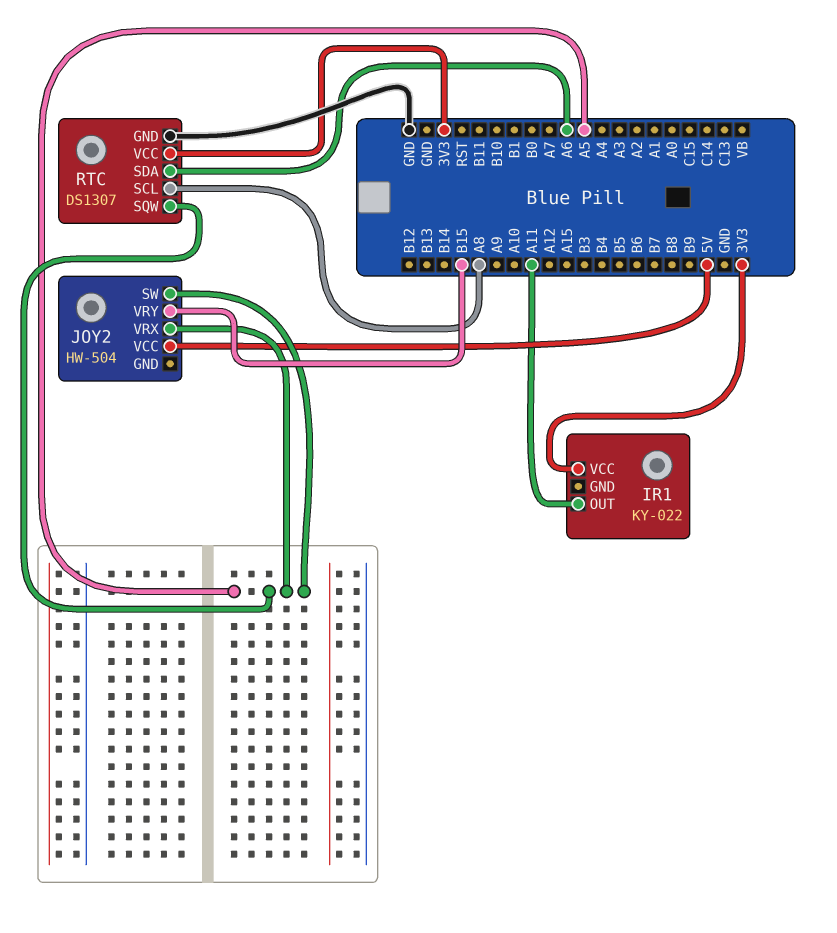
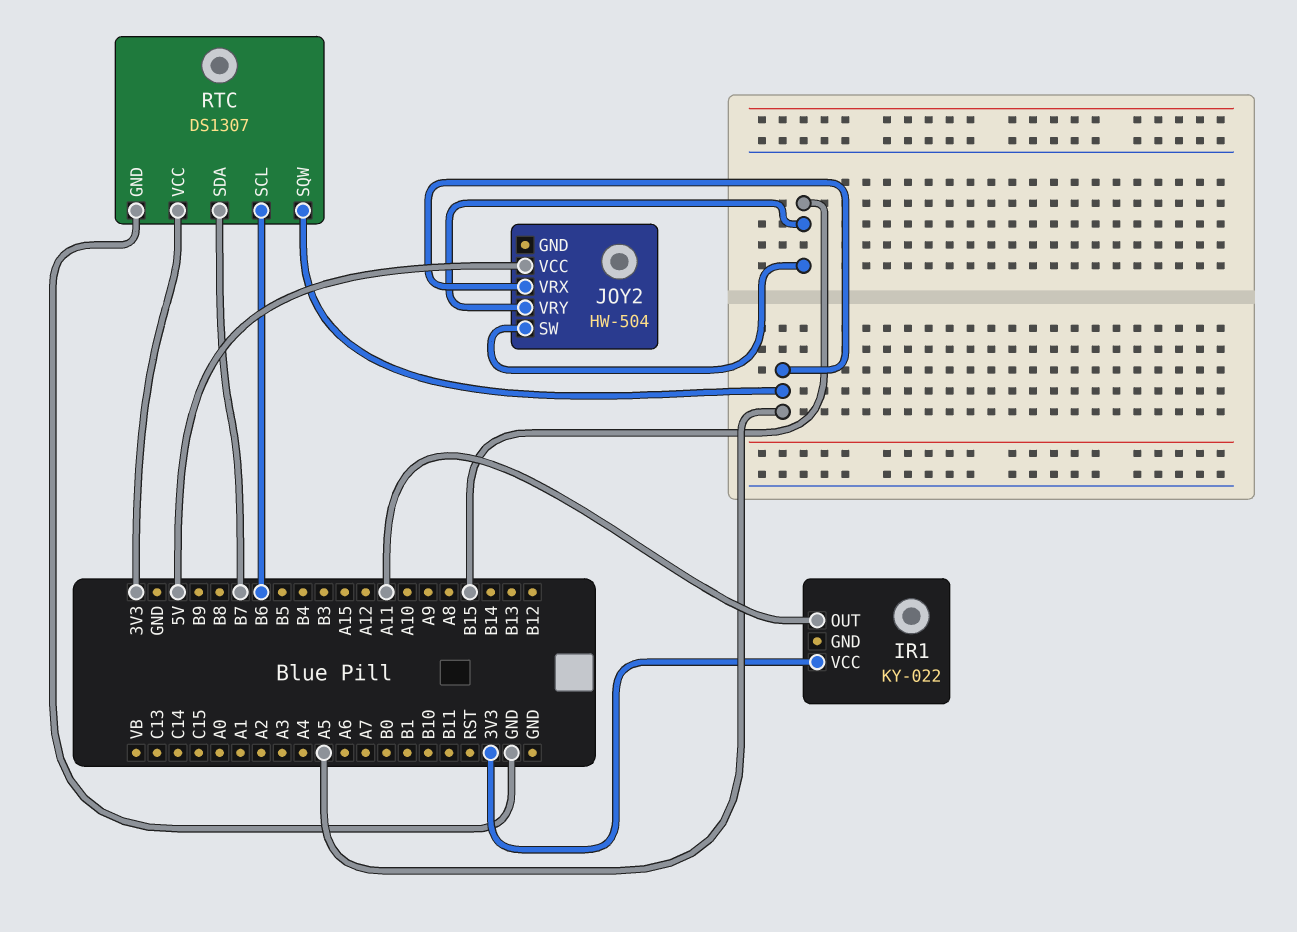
JOY2 pin SW: A5 -> B15
RTC pin SCL: A8 -> B6
RTC pin SDA: A6 -> B7

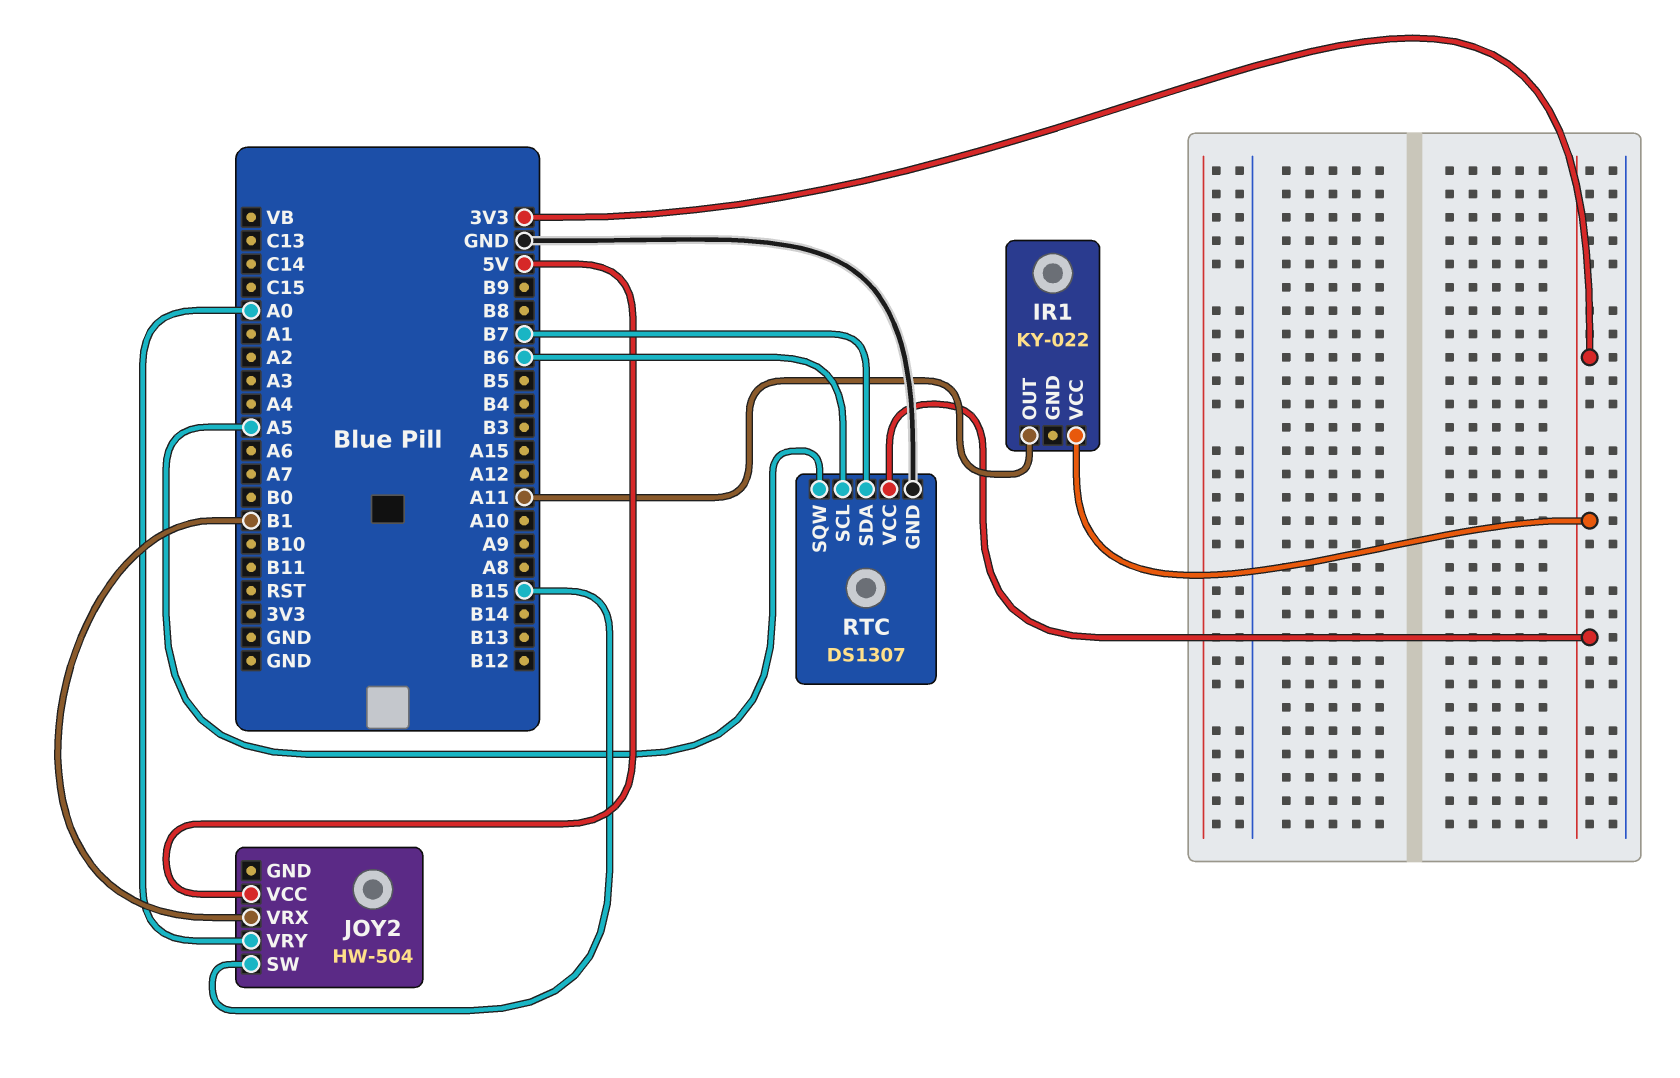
JOY2 pin VRX: A5 -> B1
JOY2 pin VRY: B15 -> A0

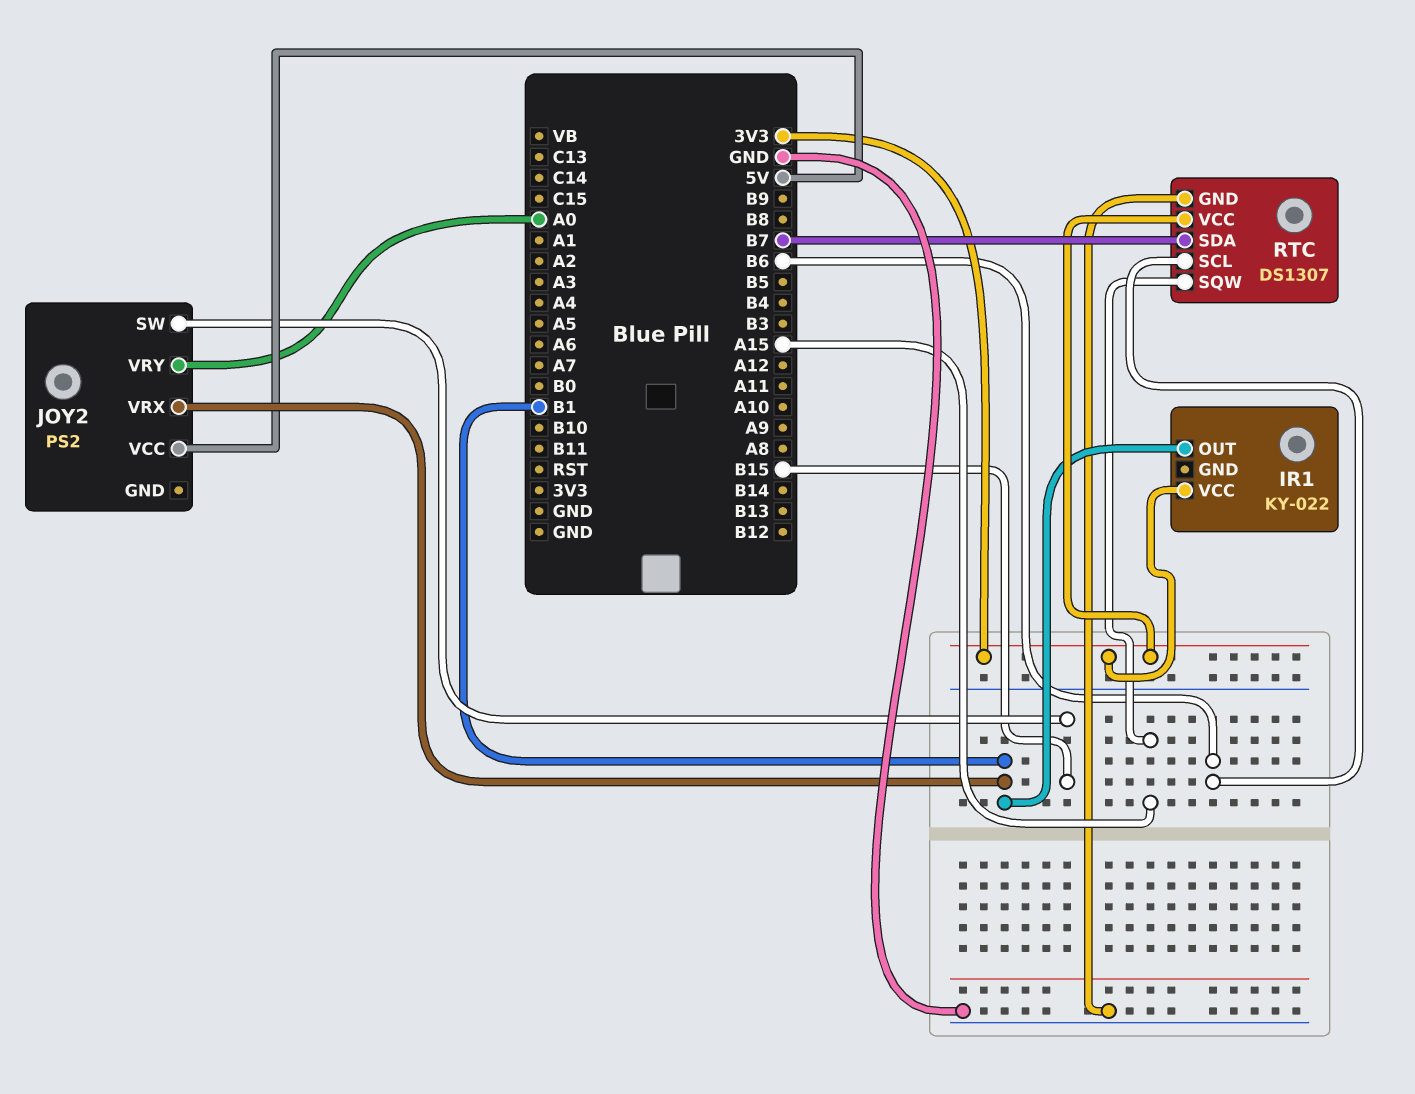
IR1 pin OUT: A11 -> B1
JOY2: HW-504 -> PS2
RTC pin SQW: A5 -> A15

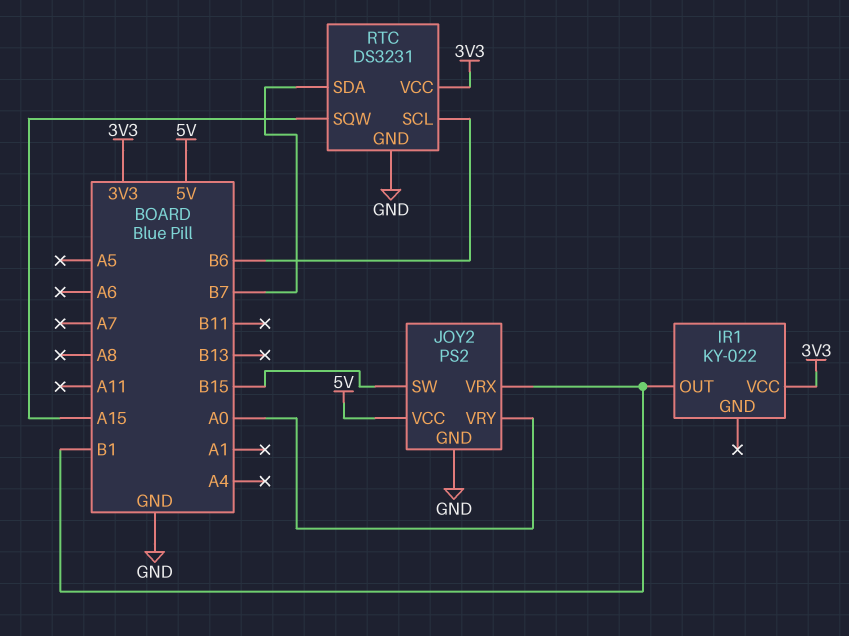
JOY2 pin GND: none -> GND
RTC: DS1307 -> DS3231

